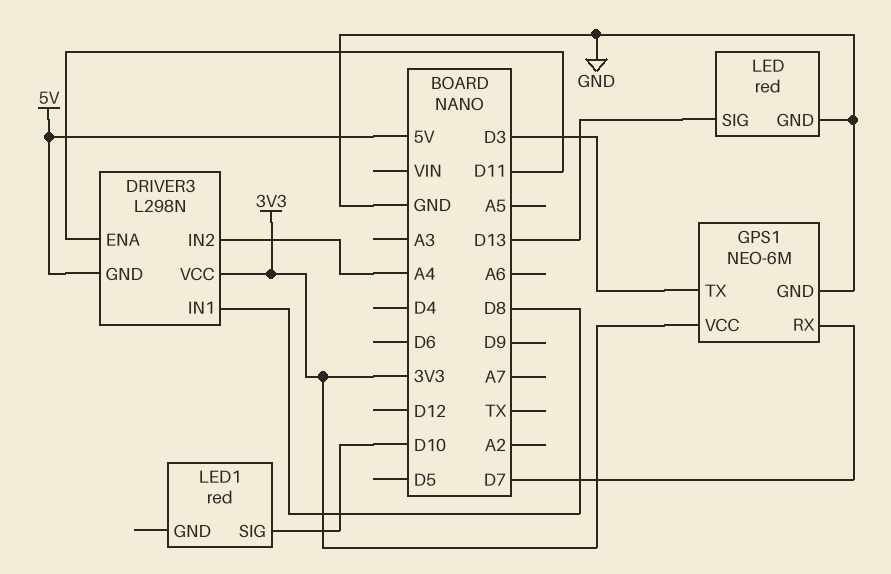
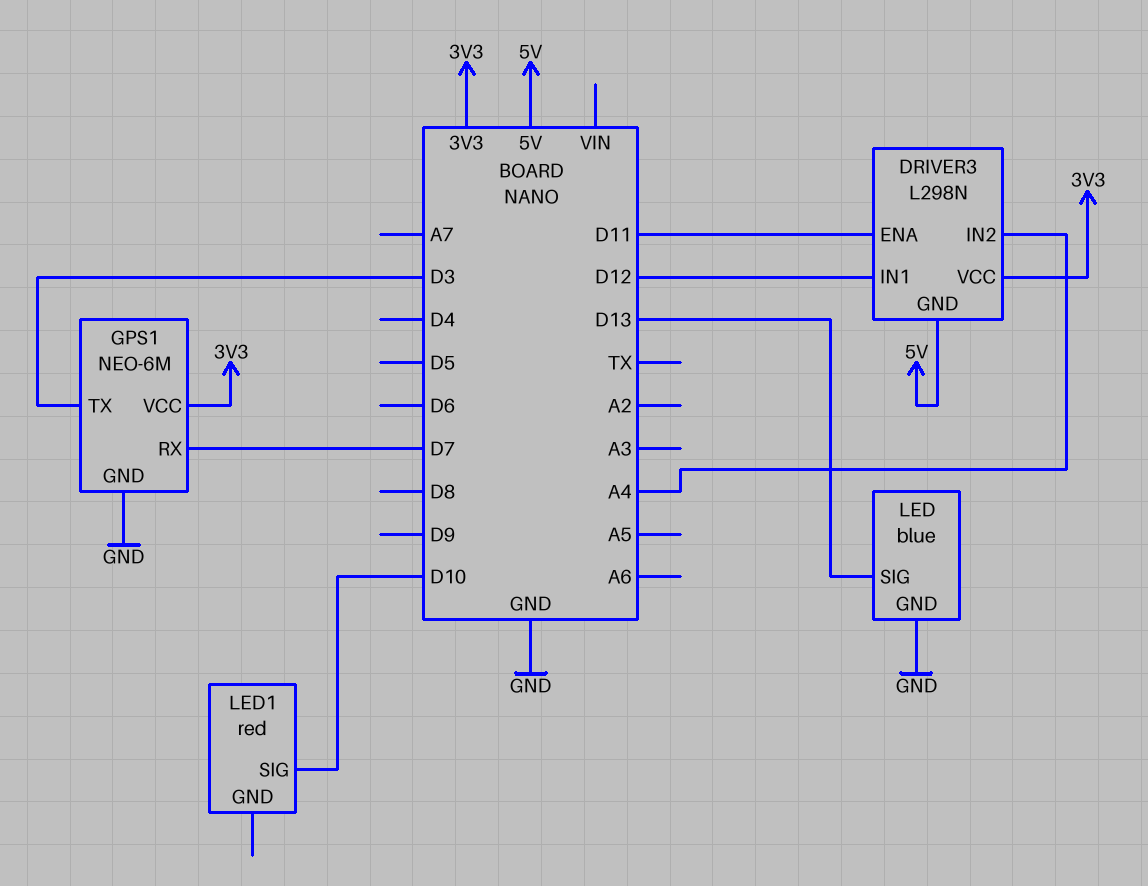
DRIVER3 pin IN1: D8 -> D12
LED: red -> blue

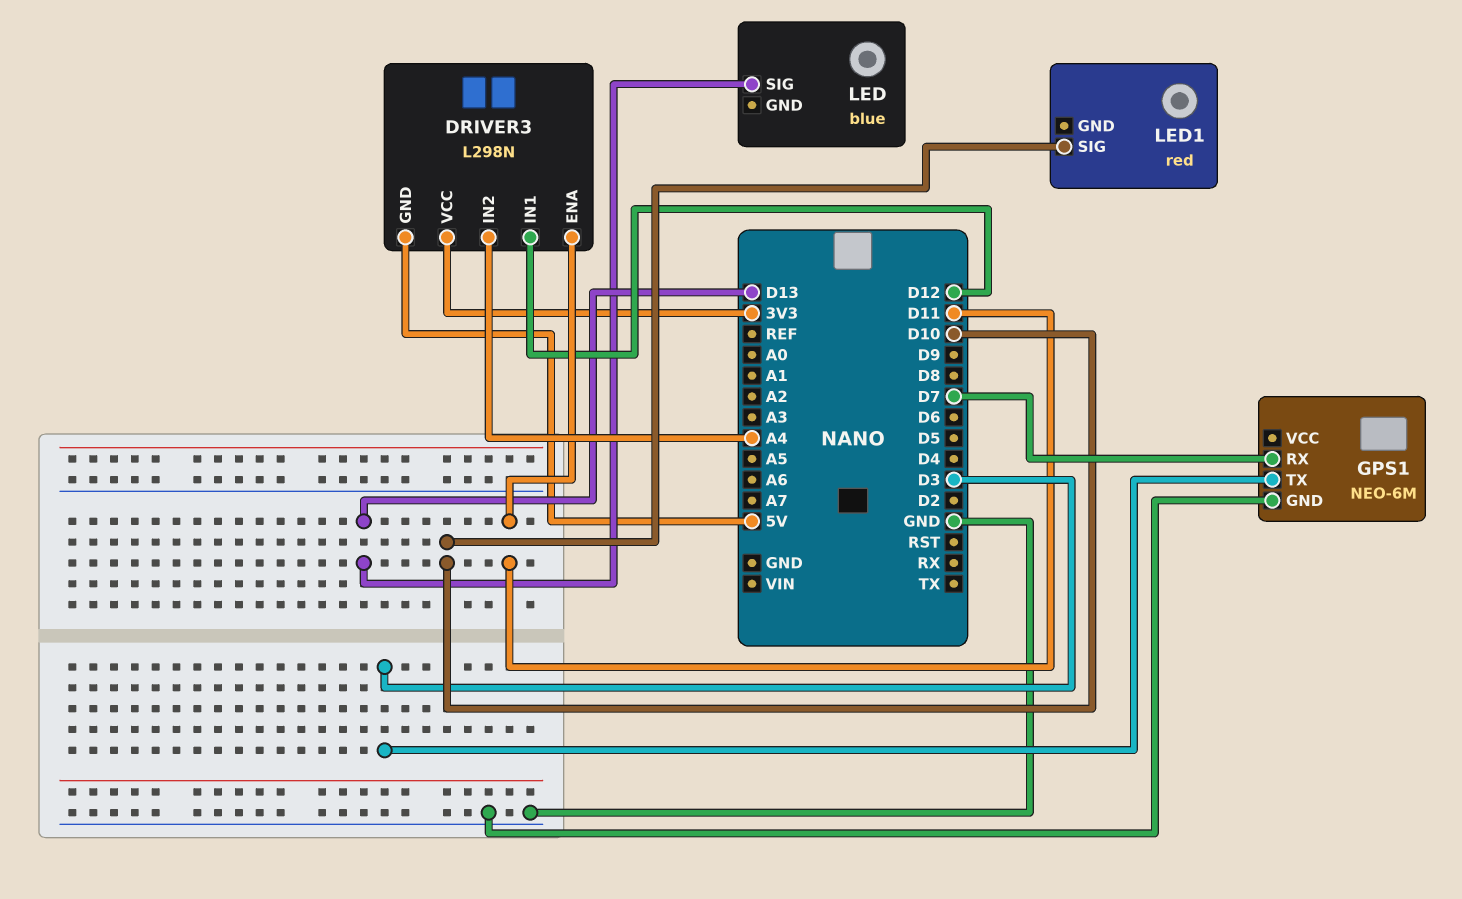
GPS1 pin VCC: 3V3 -> none
LED pin GND: GND -> none

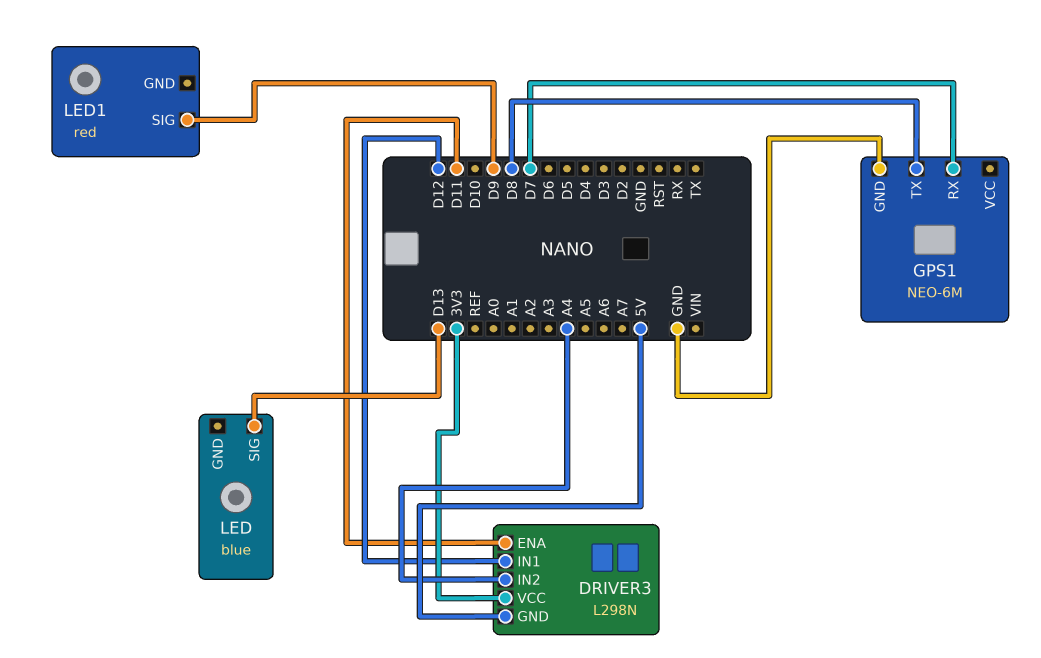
GPS1 pin TX: D3 -> D8
LED1 pin SIG: D10 -> D9

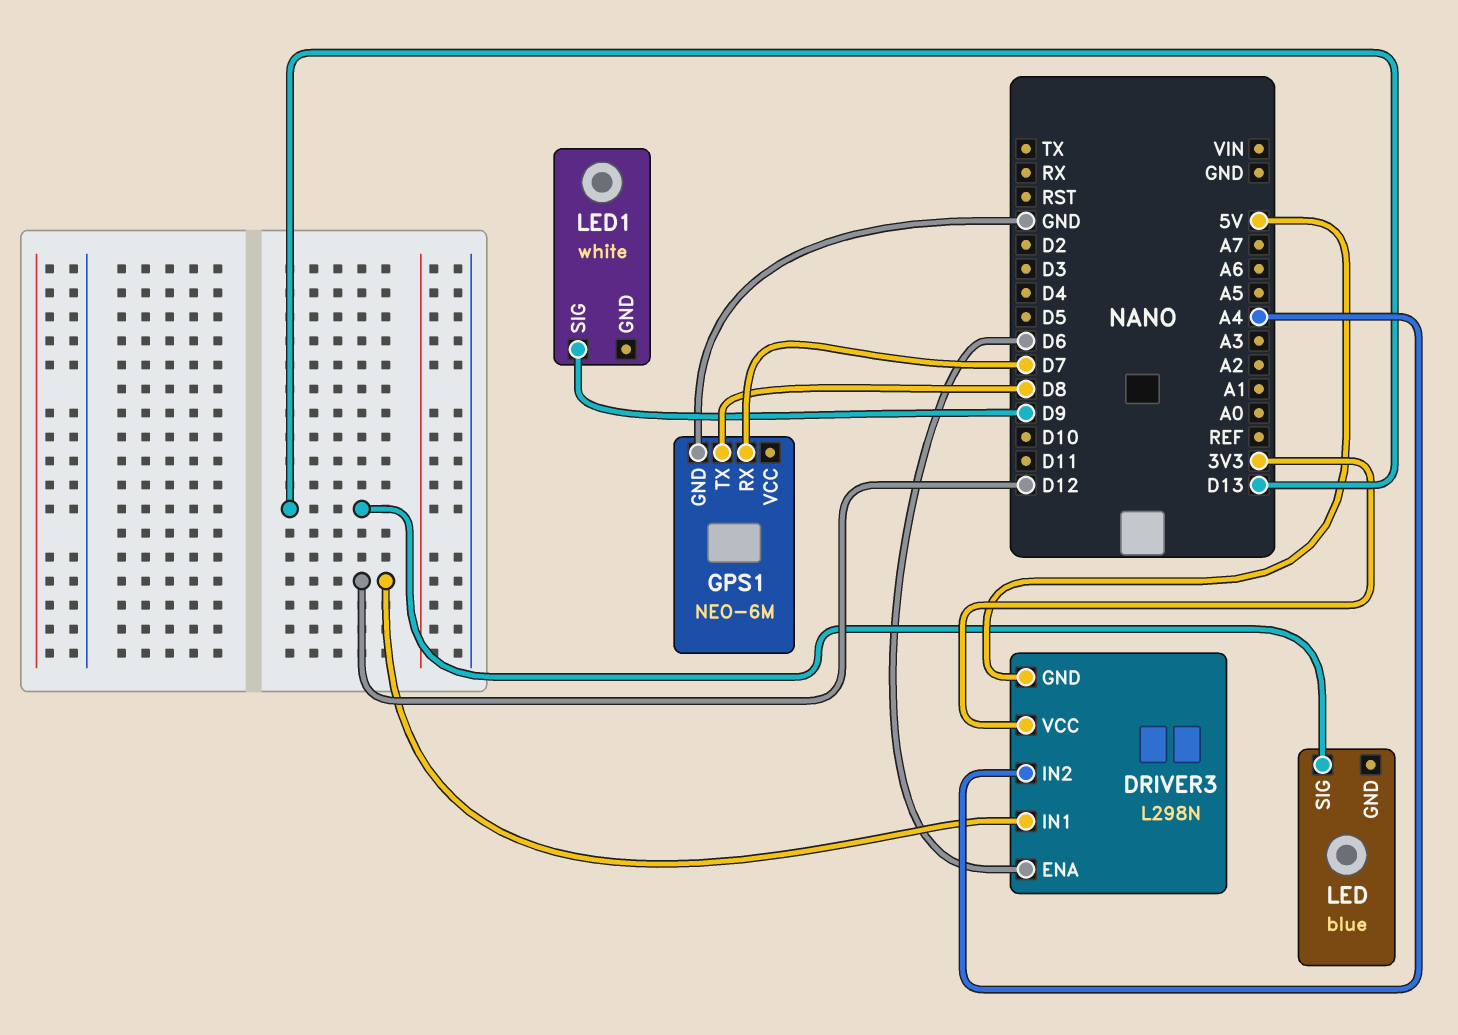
DRIVER3 pin ENA: D11 -> D6
LED1: red -> white

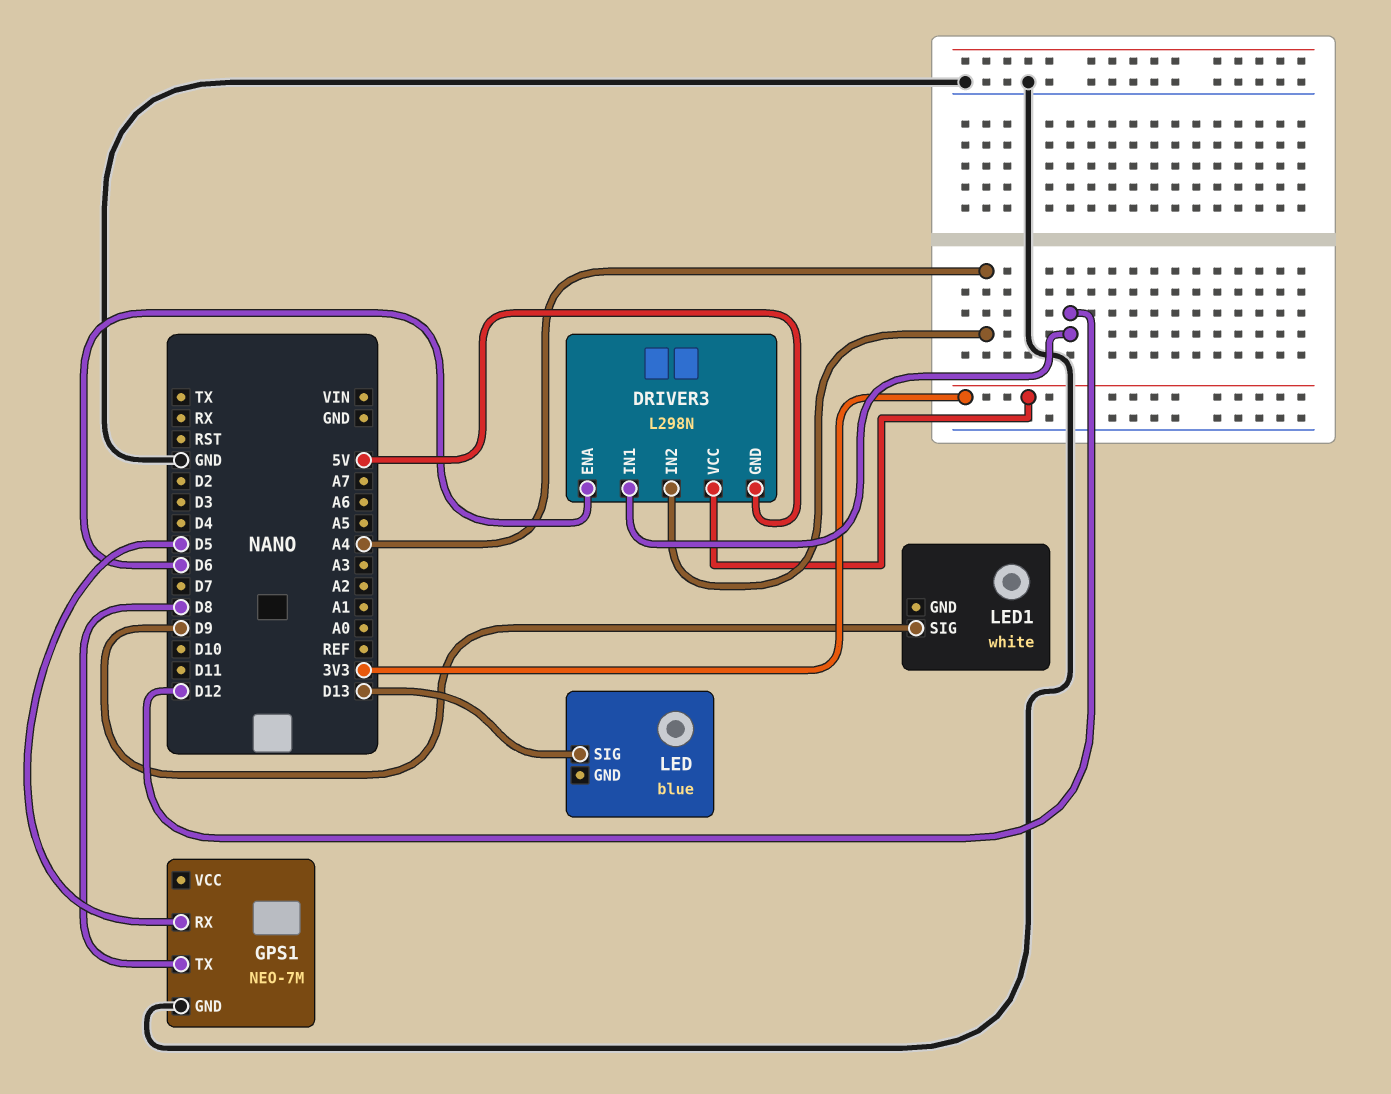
GPS1: NEO-6M -> NEO-7M
GPS1 pin RX: D7 -> D5

